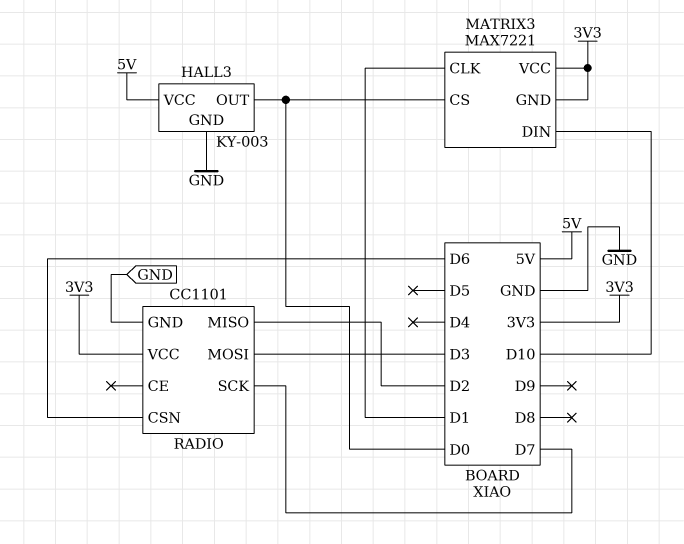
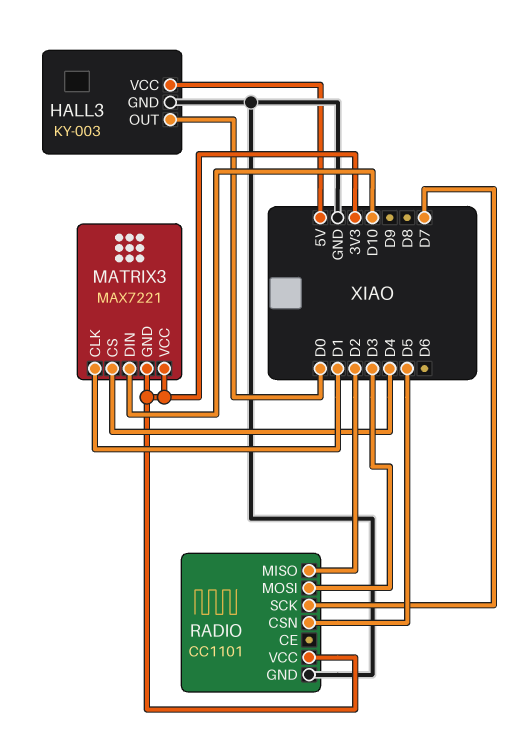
MATRIX3 pin CS: D0 -> D4
RADIO pin CSN: D6 -> D5

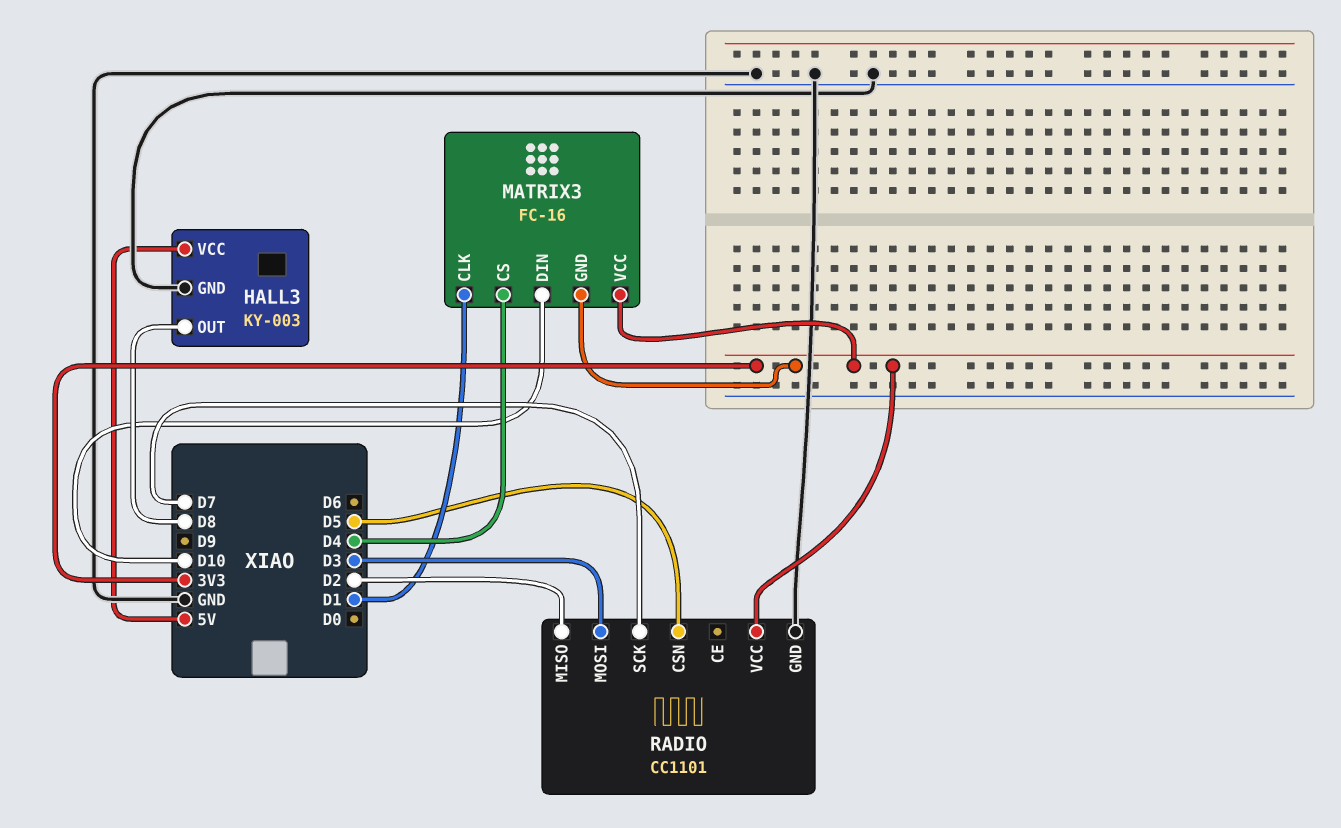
HALL3 pin OUT: D0 -> D8
MATRIX3: MAX7221 -> FC-16

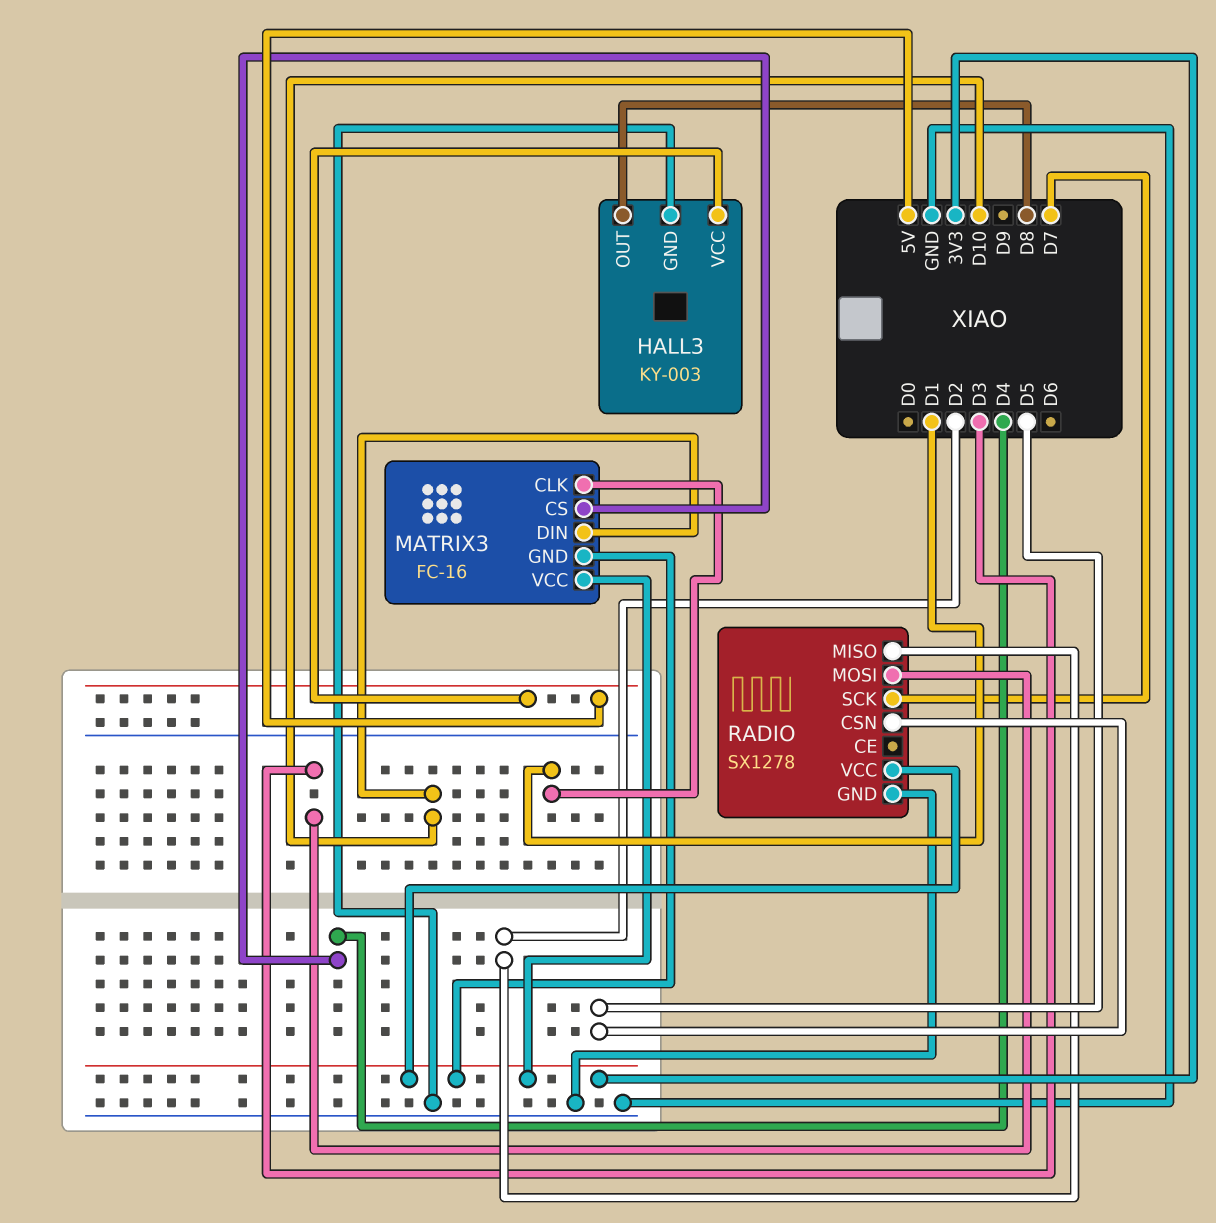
RADIO: CC1101 -> SX1278

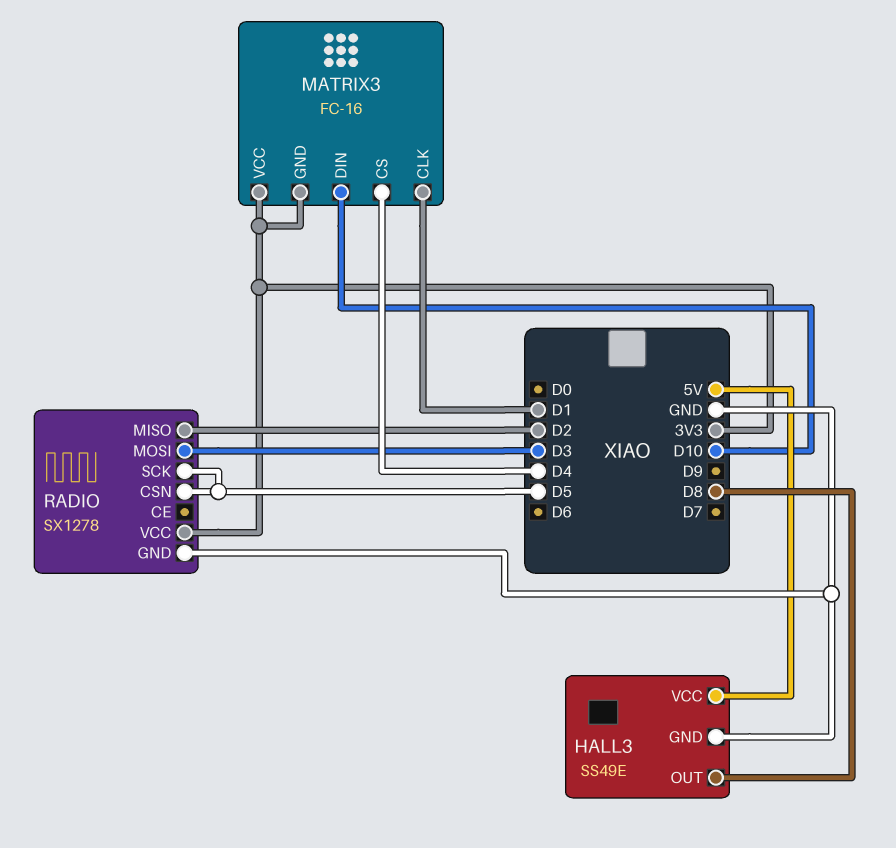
HALL3: KY-003 -> SS49E
RADIO pin SCK: D7 -> D5

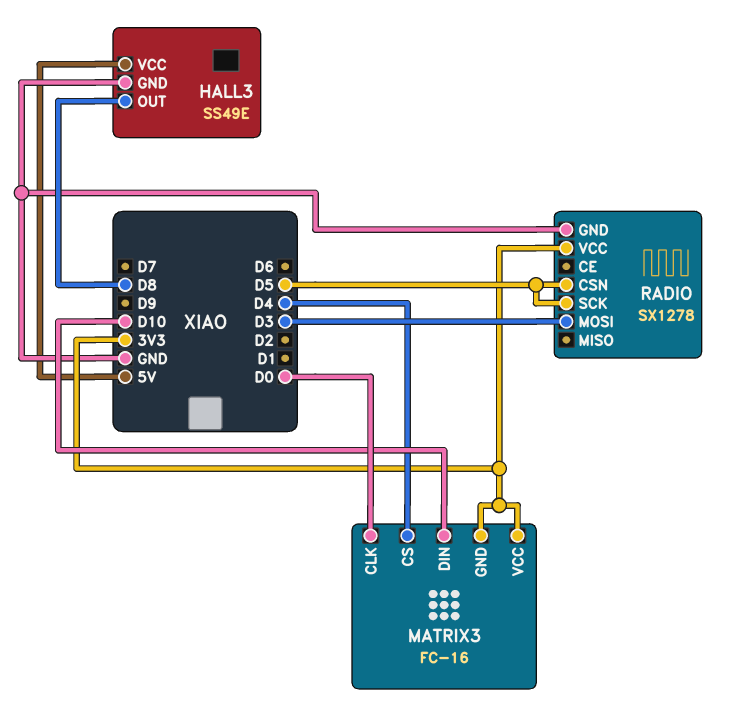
MATRIX3 pin CLK: D1 -> D0
RADIO pin MISO: D2 -> none

